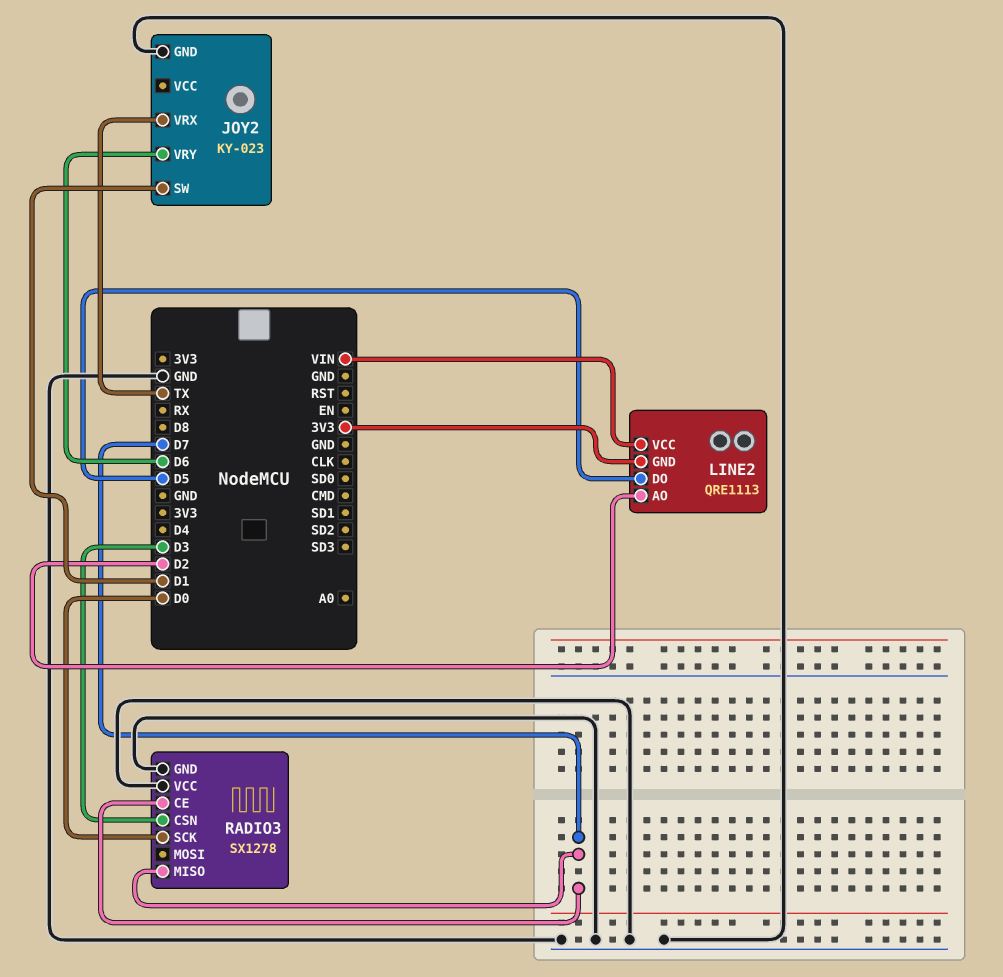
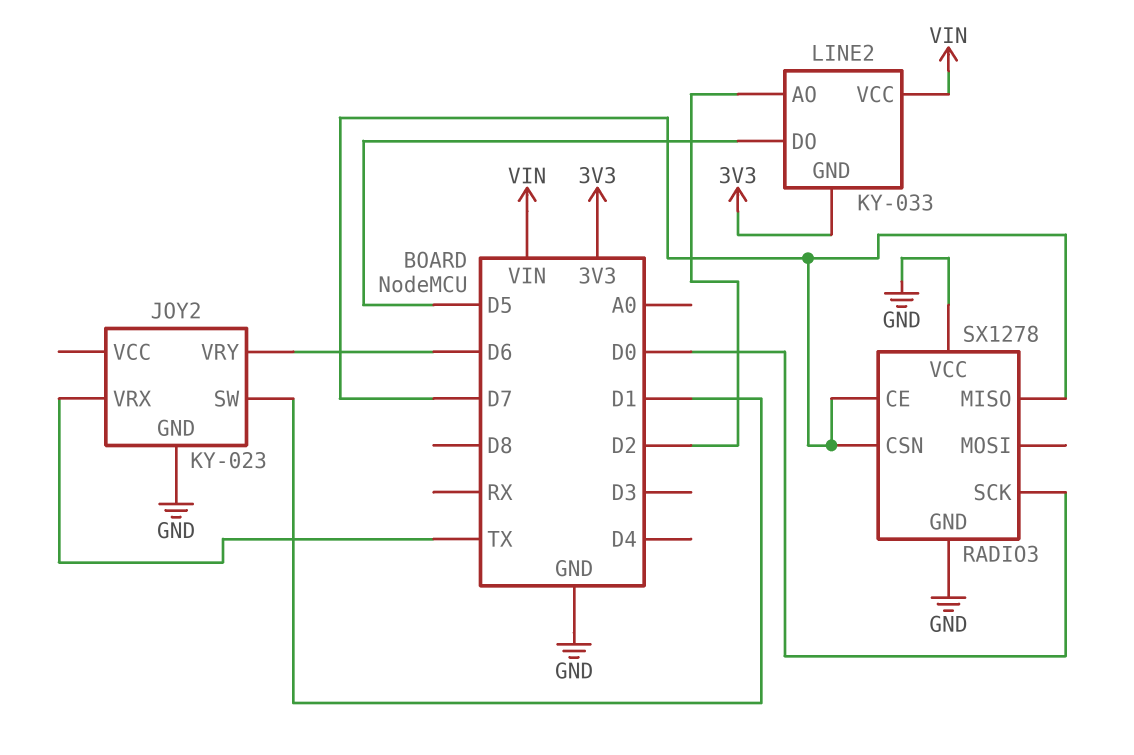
LINE2: QRE1113 -> KY-033
RADIO3 pin CSN: D3 -> D7

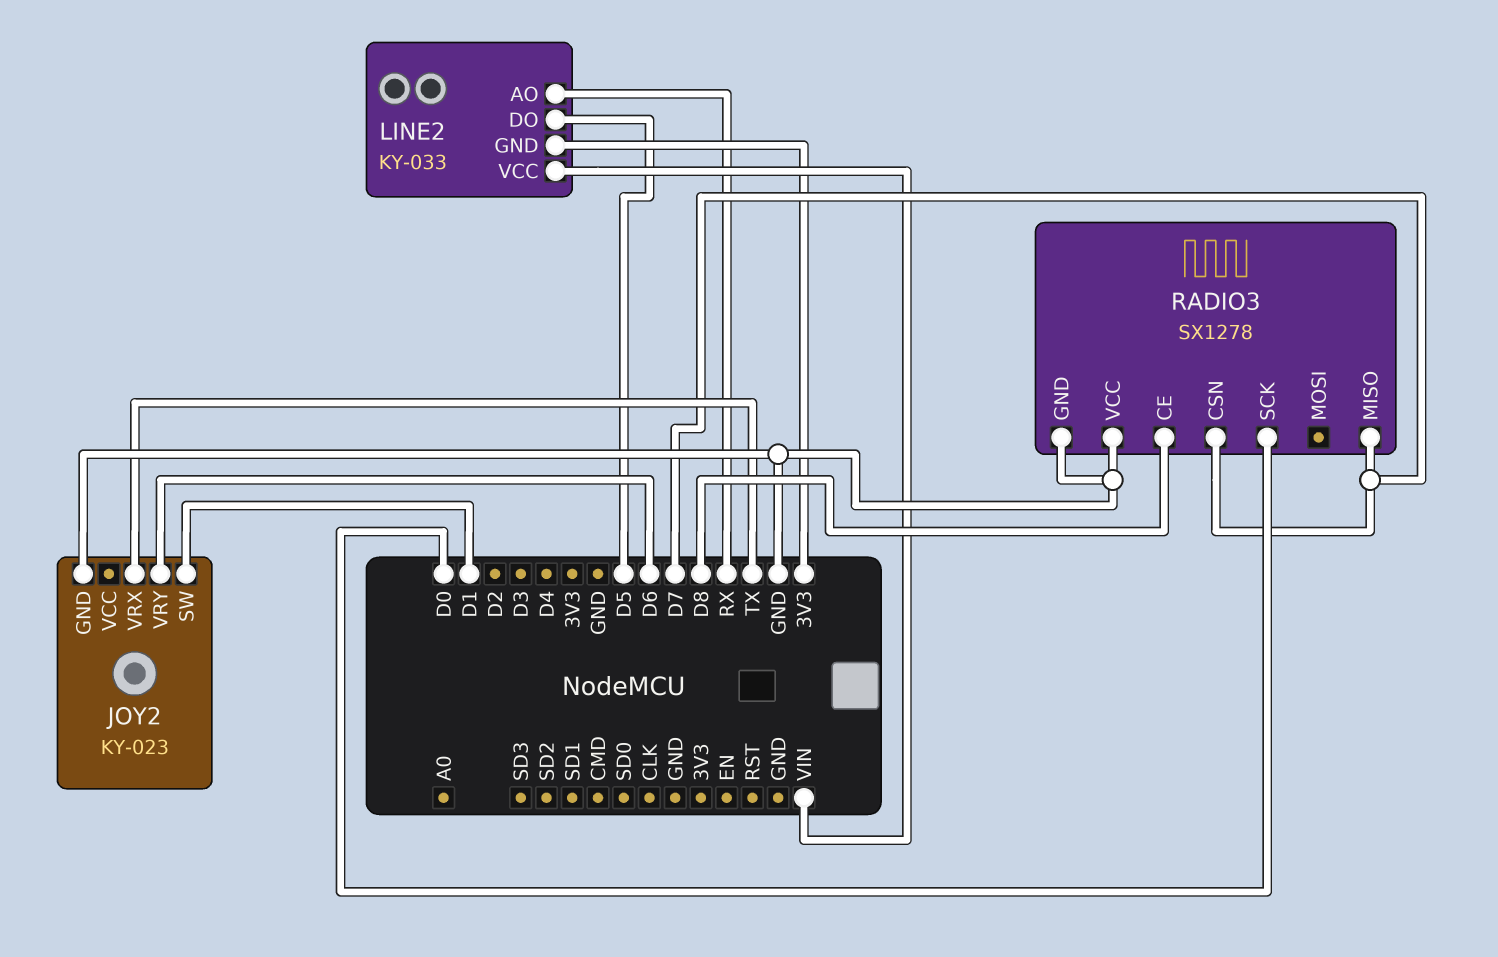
LINE2 pin AO: D2 -> RX
RADIO3 pin CE: D7 -> D8

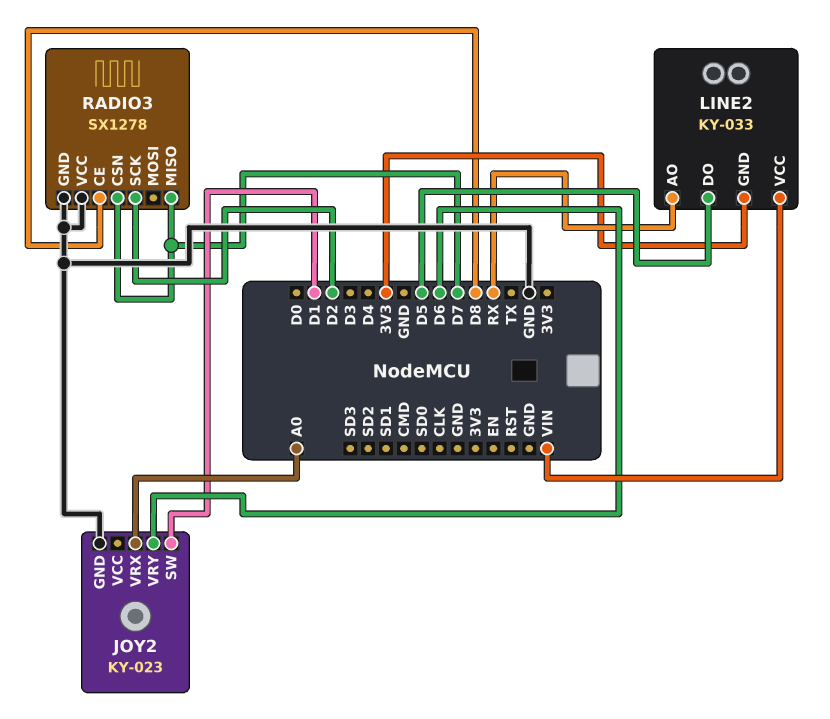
JOY2 pin VRX: TX -> A0
RADIO3 pin SCK: D0 -> D2

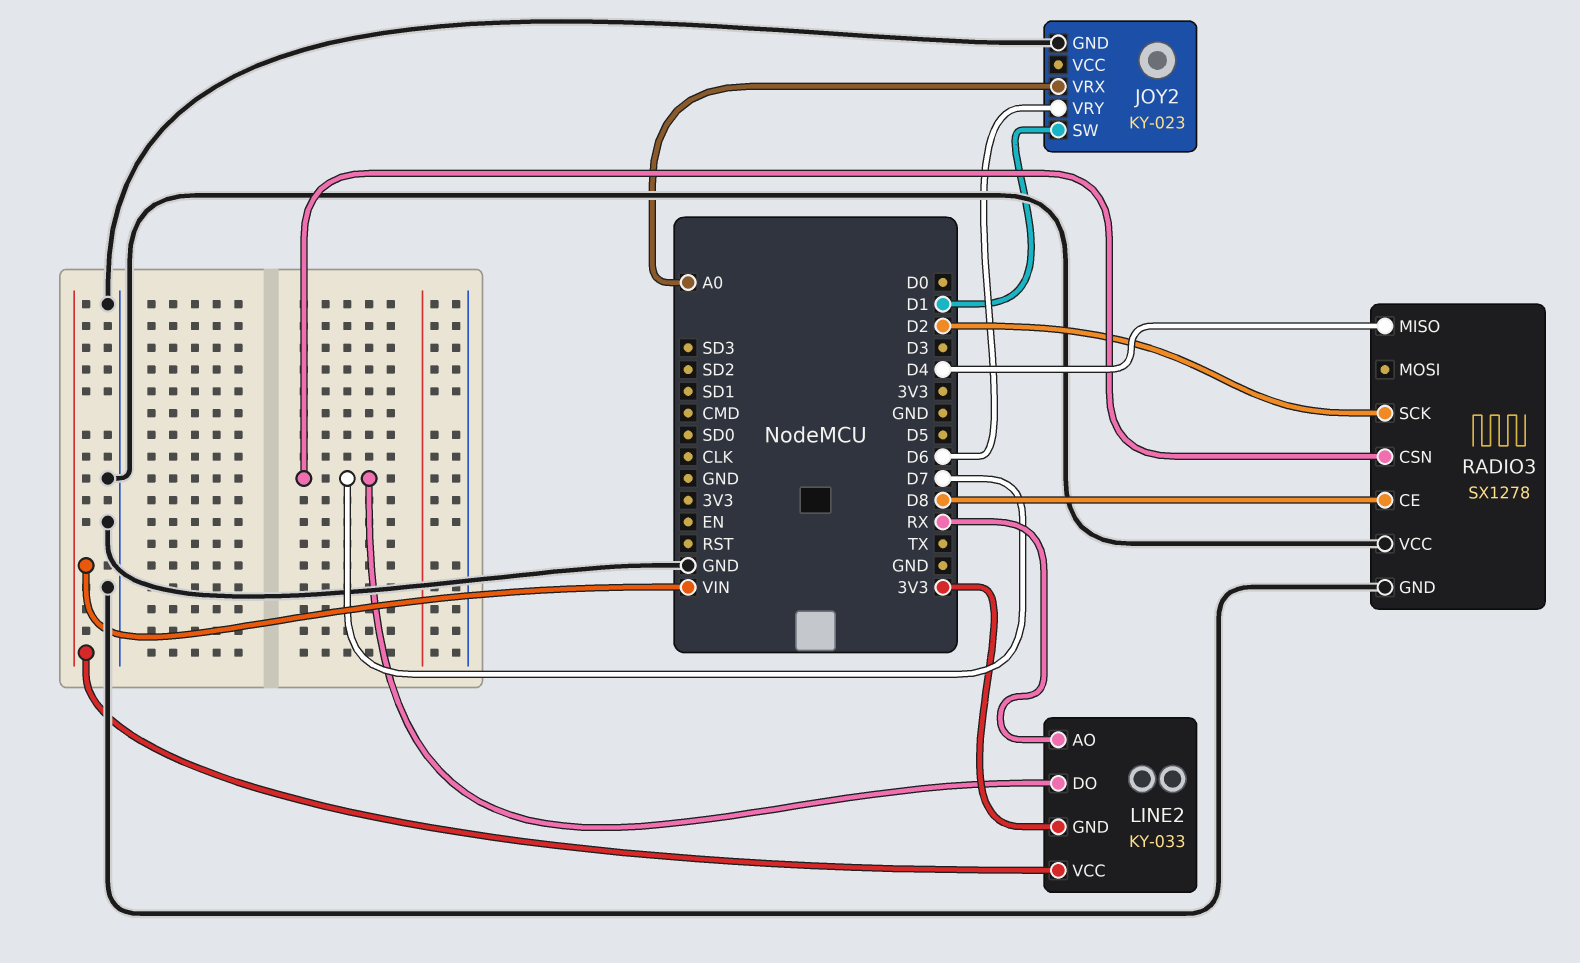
LINE2 pin DO: D5 -> D7
RADIO3 pin MISO: D7 -> D4

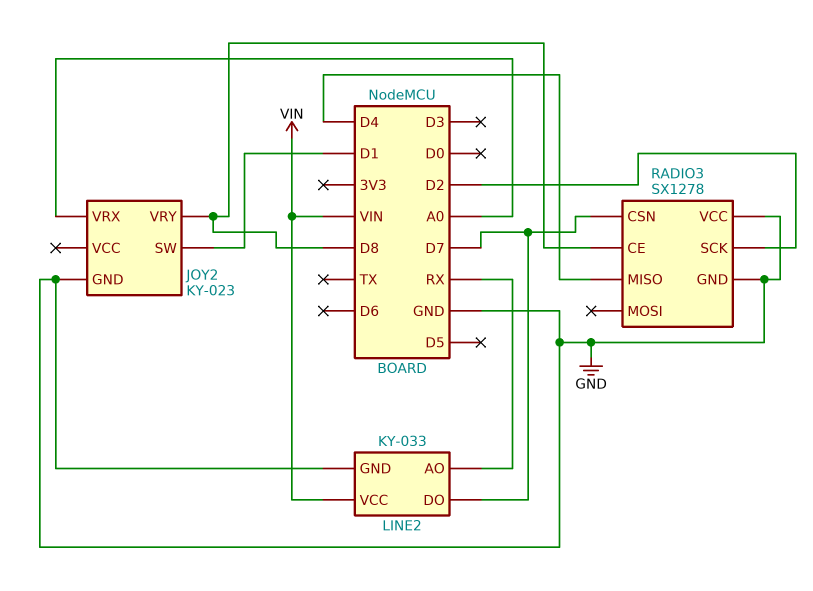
JOY2 pin VRY: D6 -> D8
LINE2 pin GND: 3V3 -> GND

